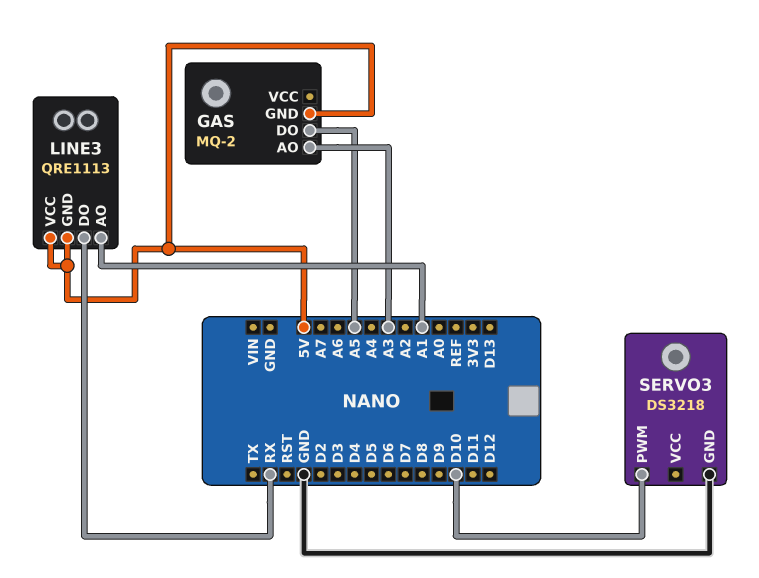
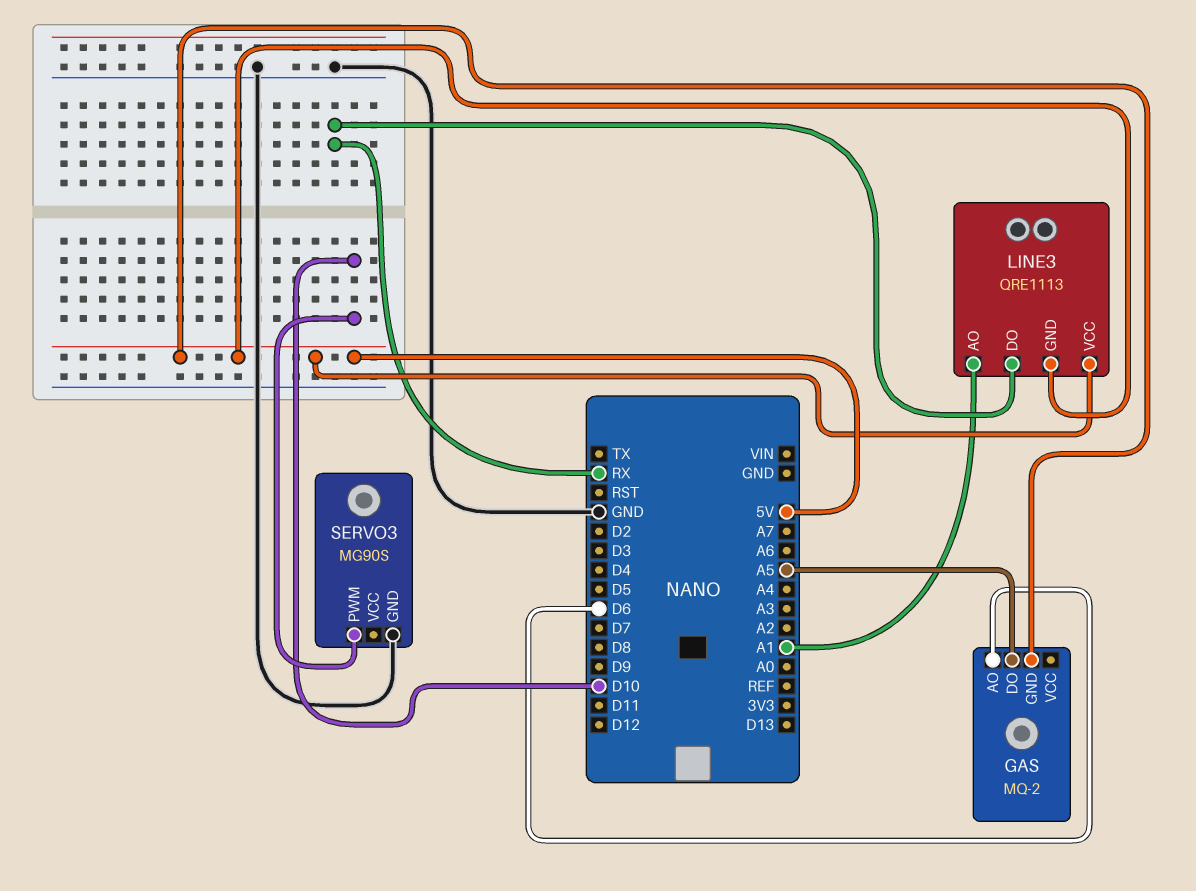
GAS pin AO: A3 -> D6
SERVO3: DS3218 -> MG90S

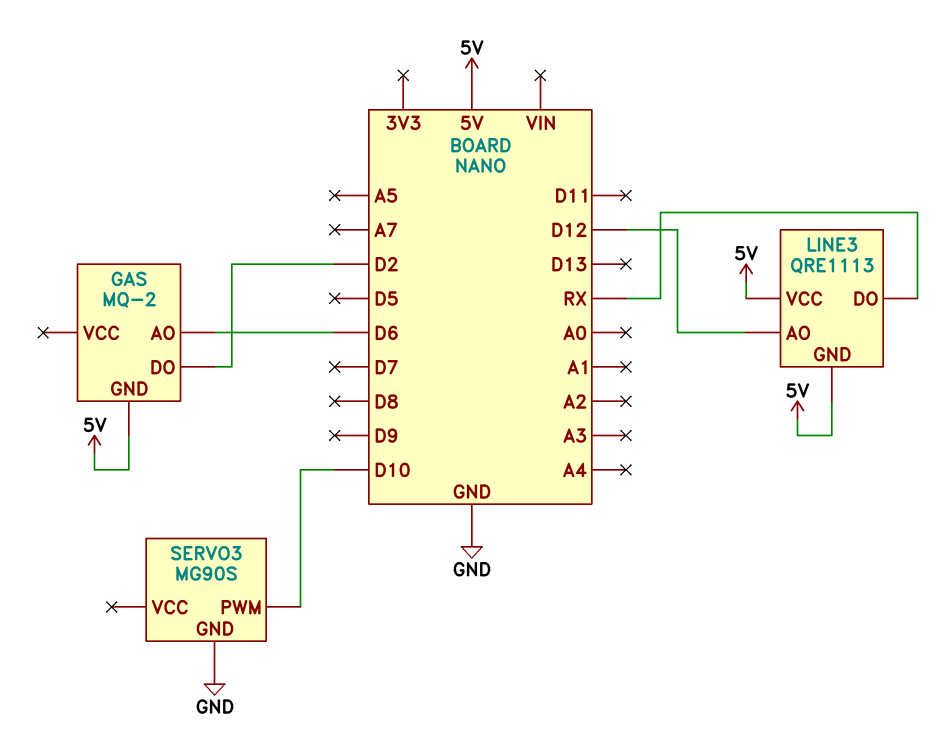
GAS pin DO: A5 -> D2
LINE3 pin AO: A1 -> D12

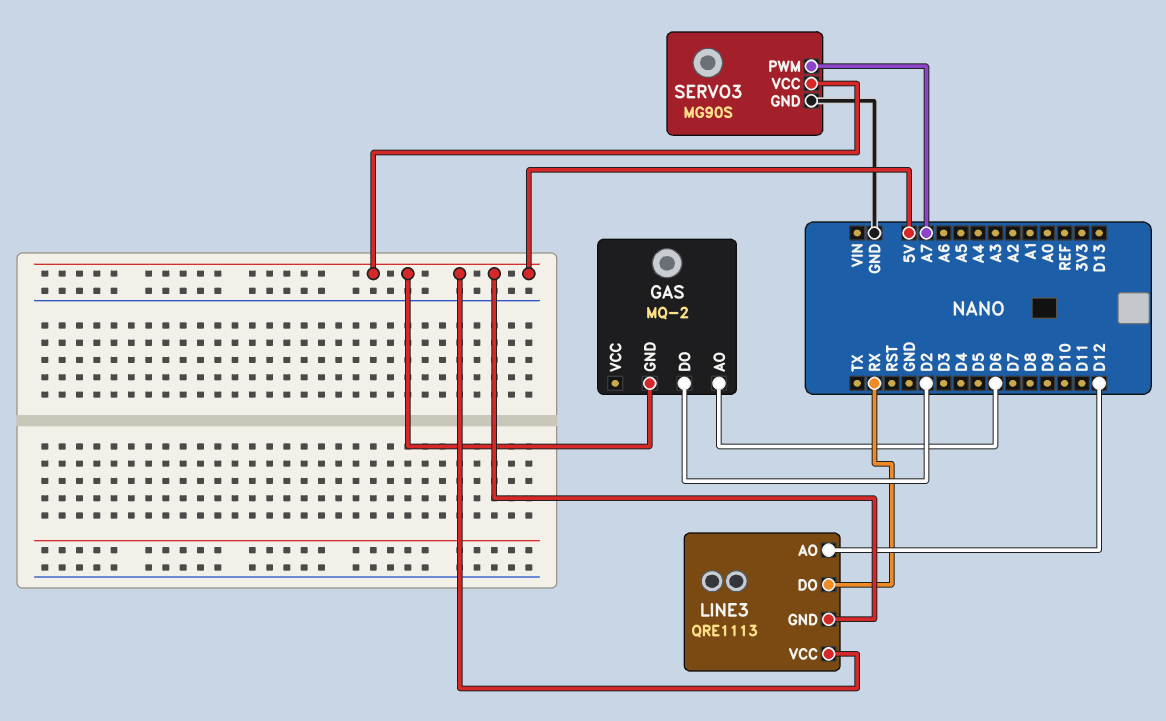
SERVO3 pin PWM: D10 -> A7
SERVO3 pin VCC: none -> 5V

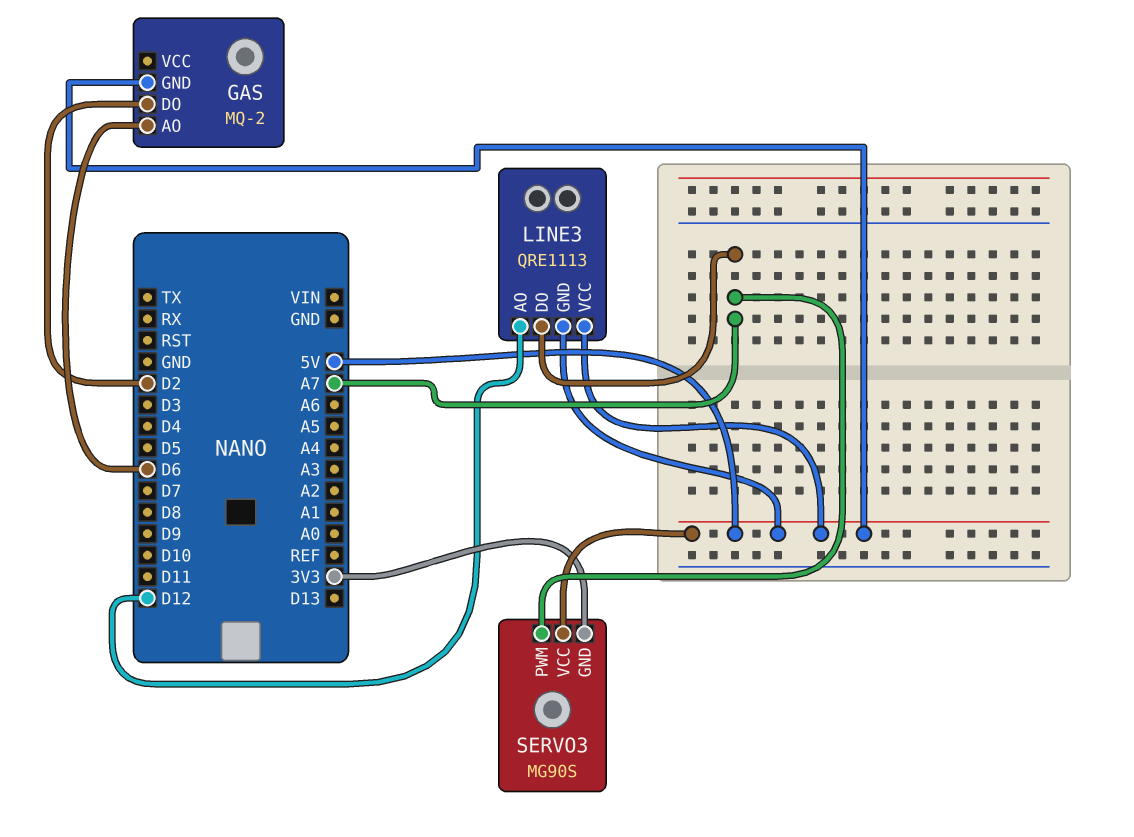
LINE3 pin DO: RX -> A7
SERVO3 pin GND: GND -> 3V3

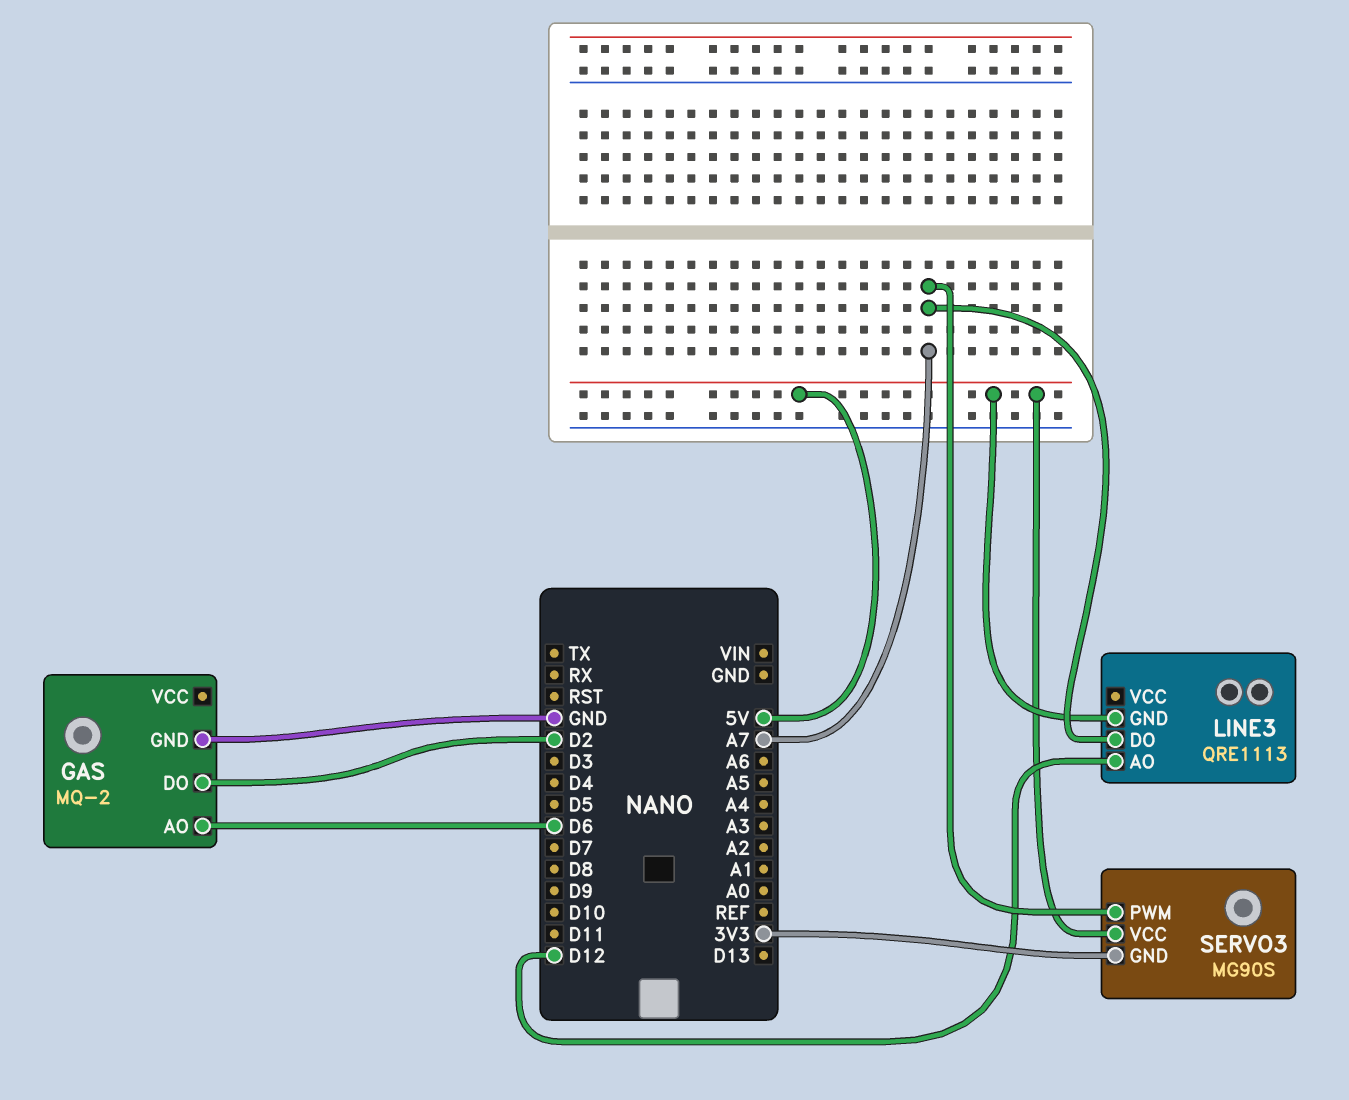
GAS pin GND: 5V -> GND
LINE3 pin VCC: 5V -> none

